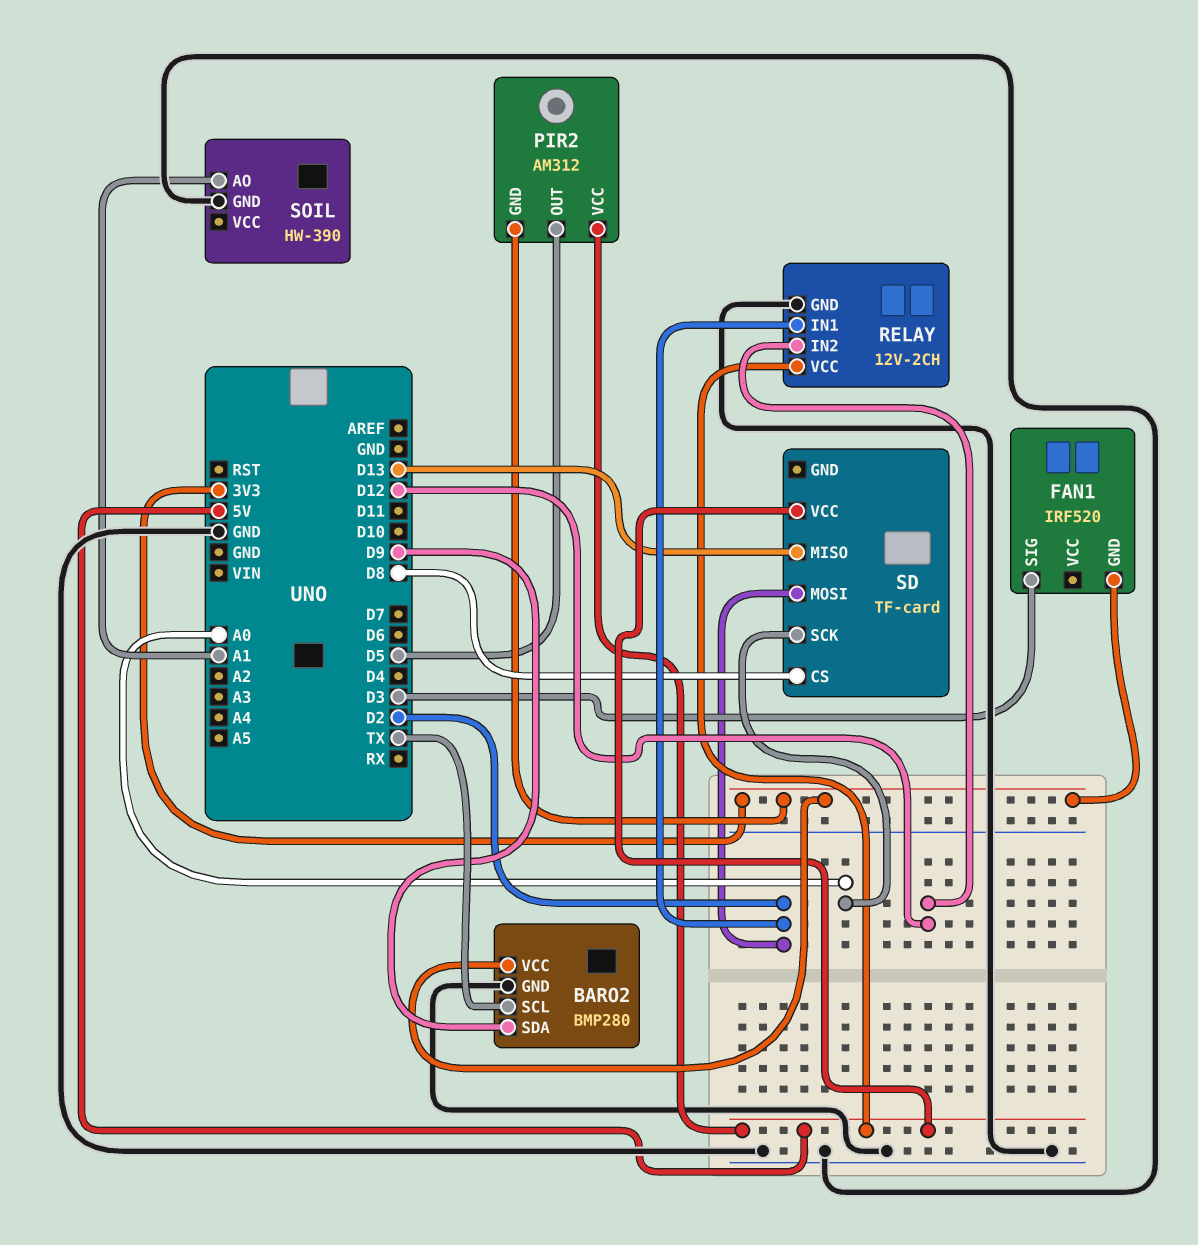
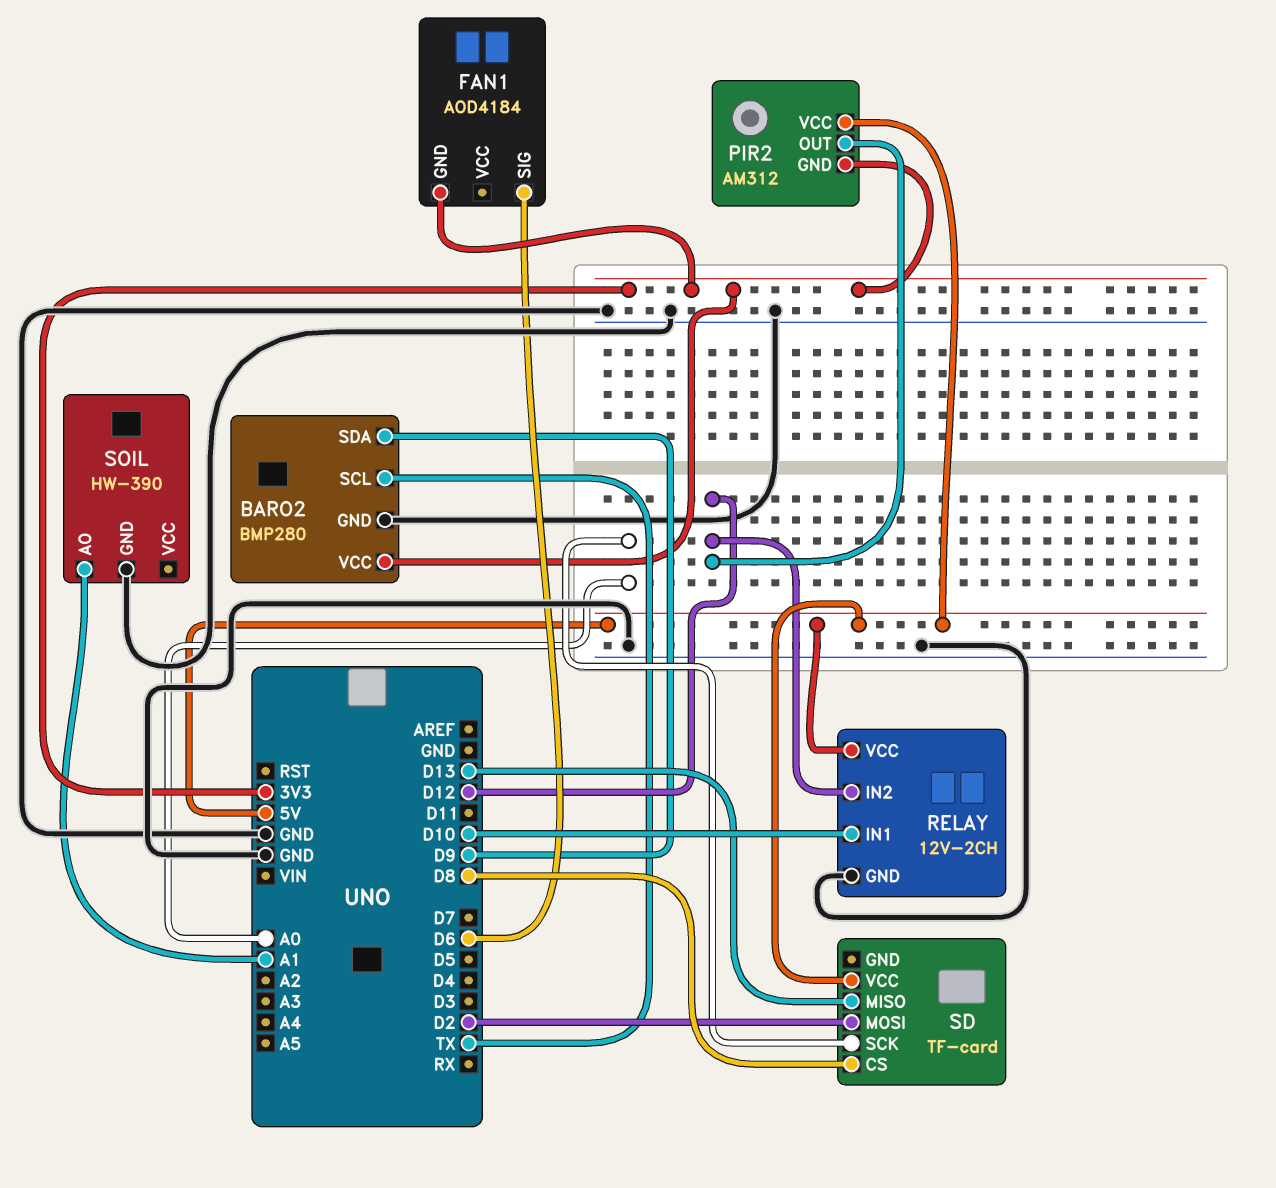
FAN1: IRF520 -> AOD4184
FAN1 pin SIG: D3 -> D6
PIR2 pin OUT: D5 -> D12
RELAY pin IN1: D2 -> D10

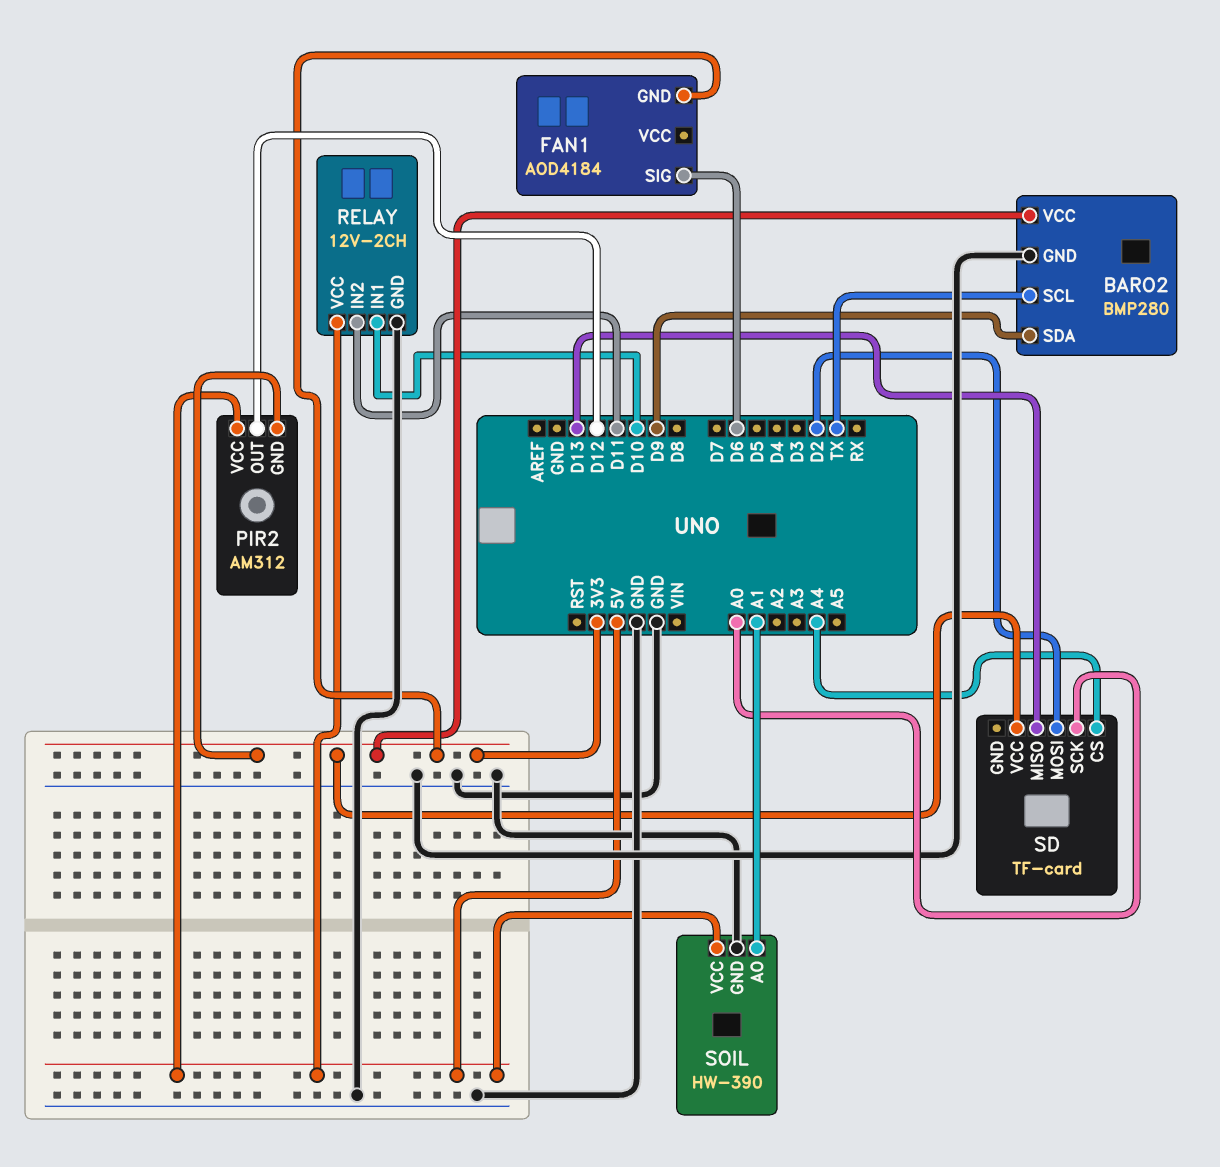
RELAY pin IN2: D12 -> D11
SD pin CS: D8 -> A4
SD pin VCC: 5V -> 3V3
SOIL pin VCC: none -> 5V

